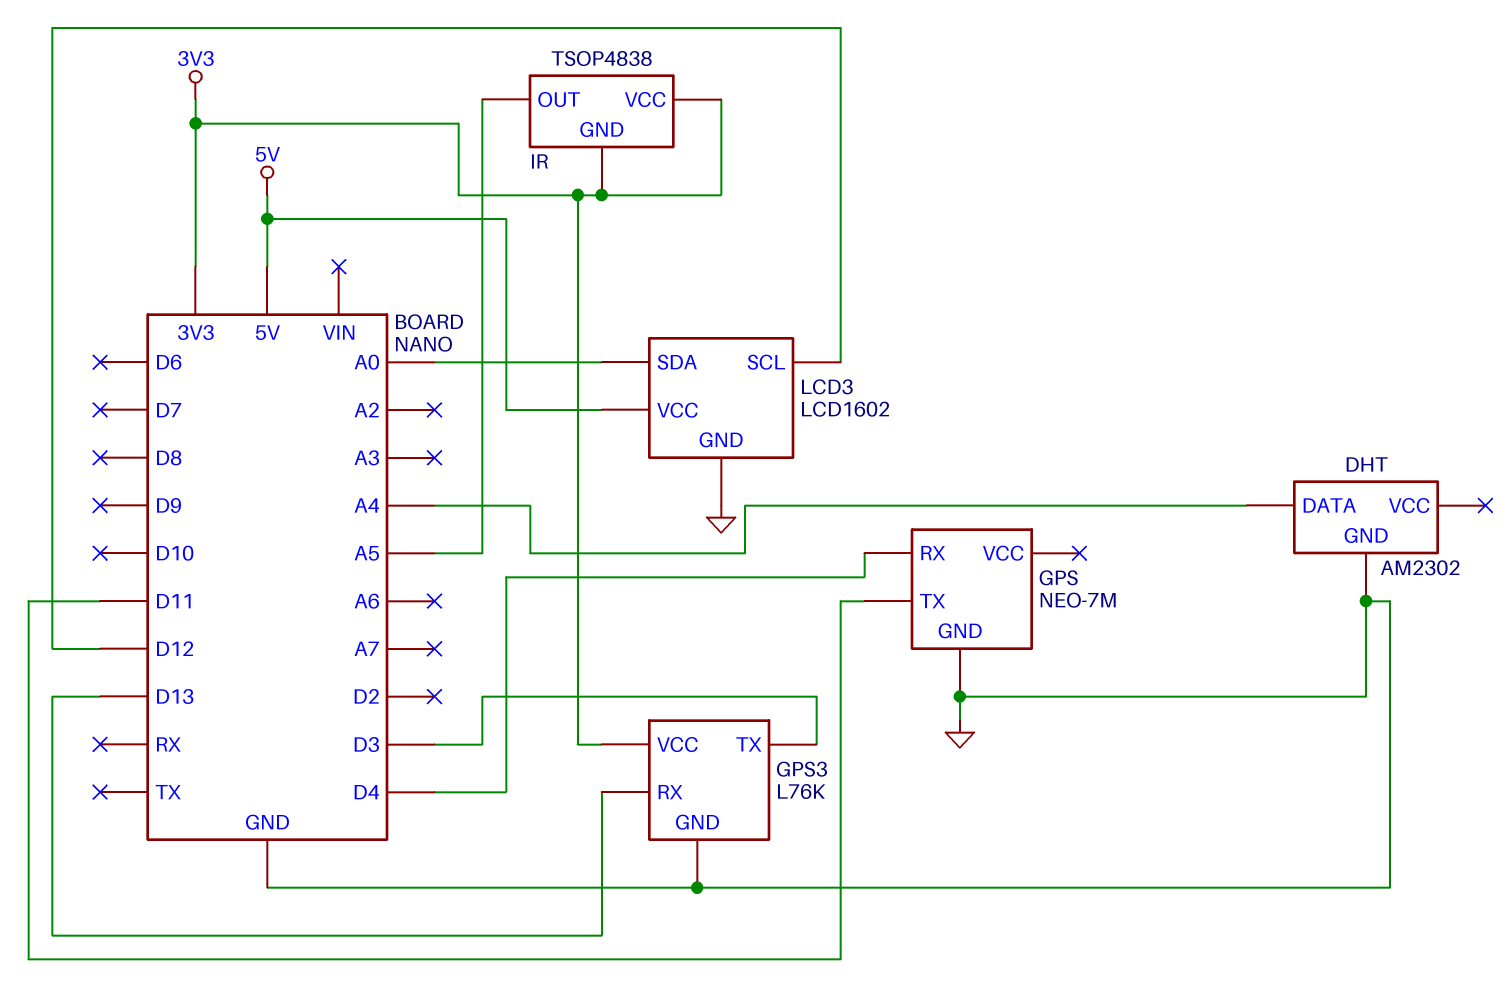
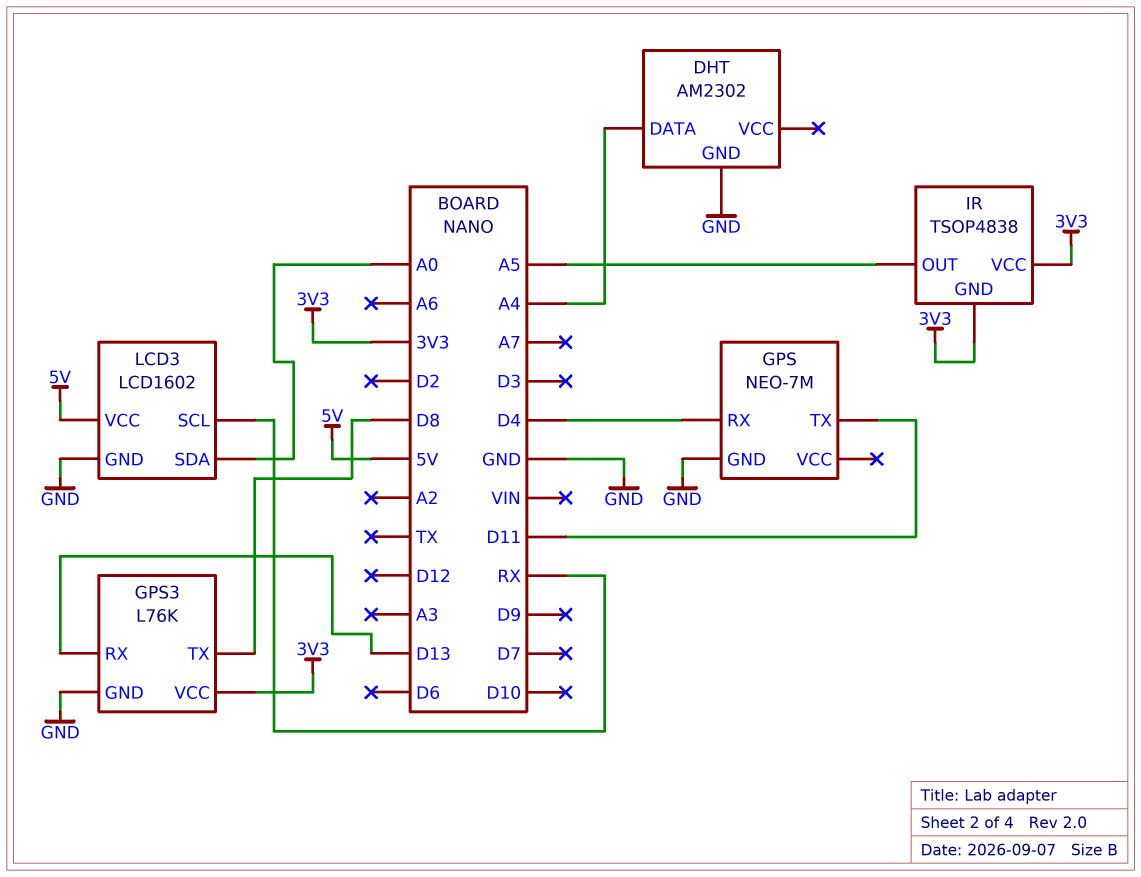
GPS3 pin TX: D3 -> D8
LCD3 pin SCL: D12 -> RX

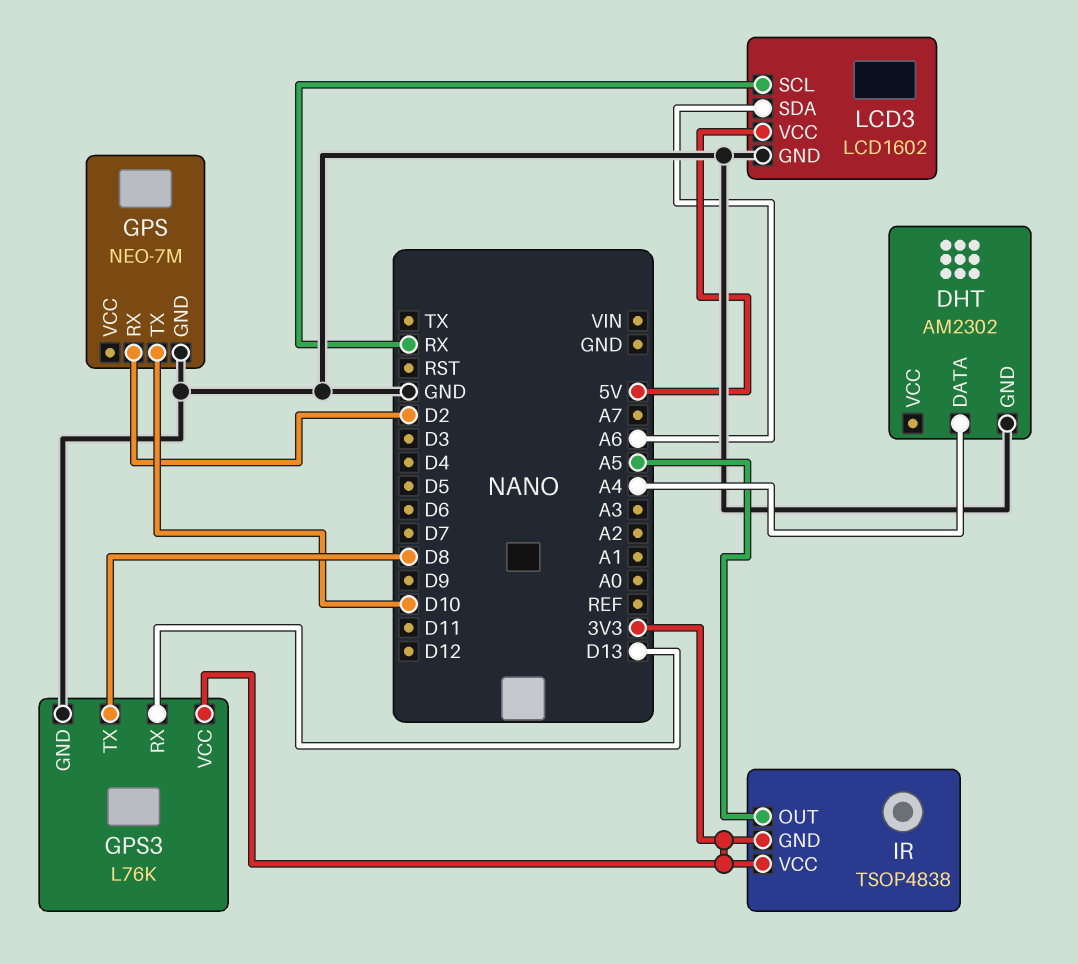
GPS pin RX: D4 -> D2
GPS pin TX: D11 -> D10
LCD3 pin SDA: A0 -> A6

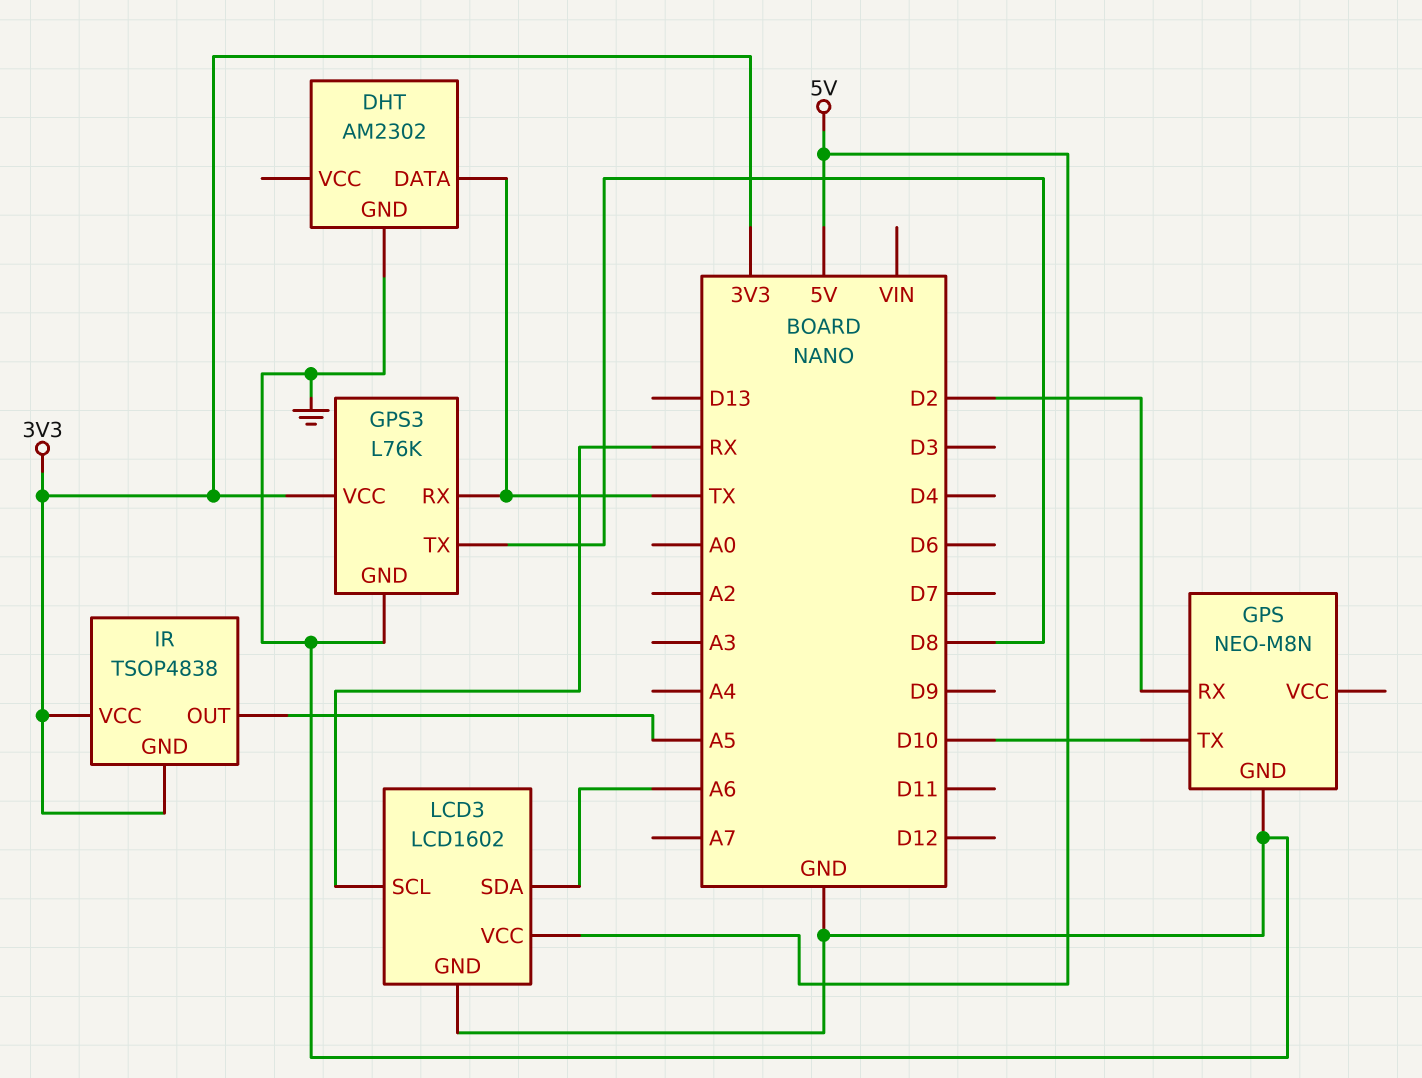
DHT pin DATA: A4 -> TX
GPS: NEO-7M -> NEO-M8N
GPS3 pin RX: D13 -> TX

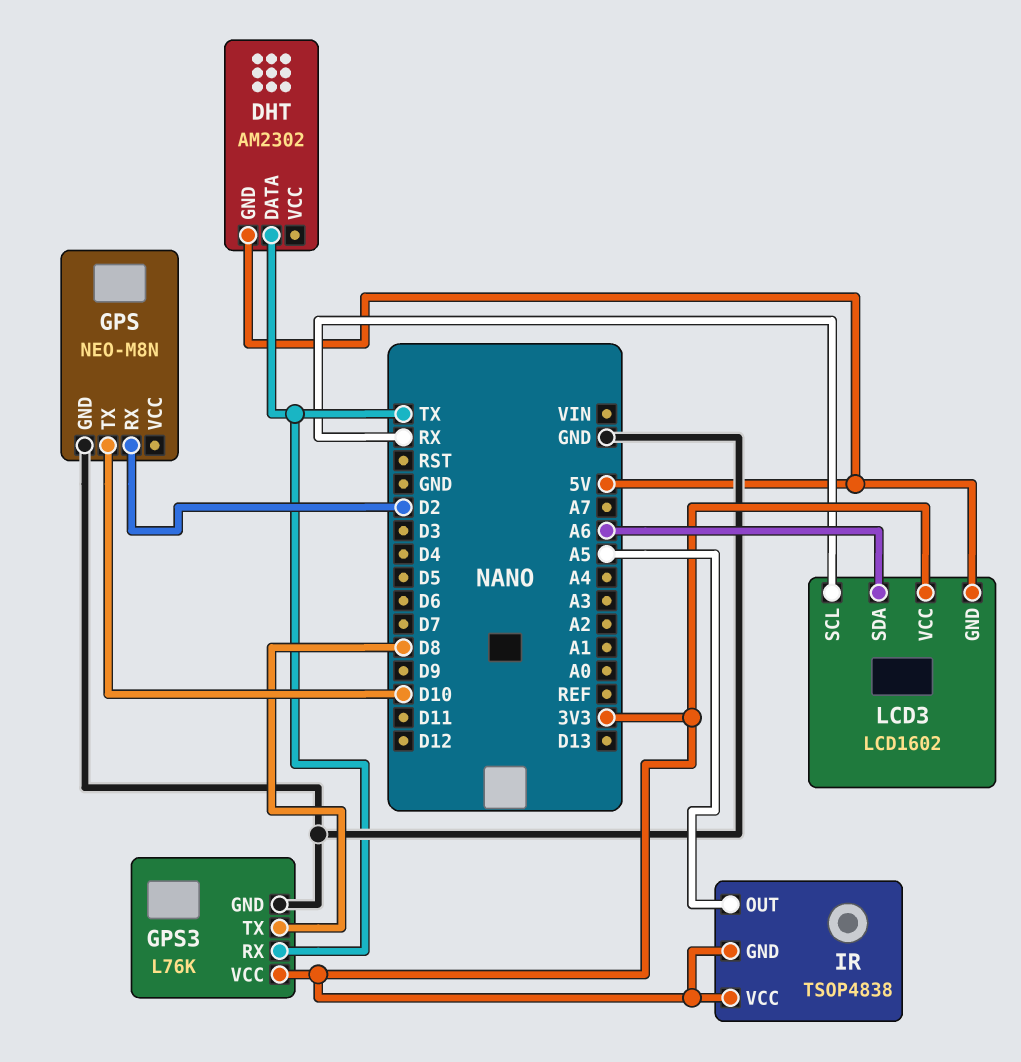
DHT pin GND: GND -> 5V
LCD3 pin GND: GND -> 5V
LCD3 pin VCC: 5V -> 3V3

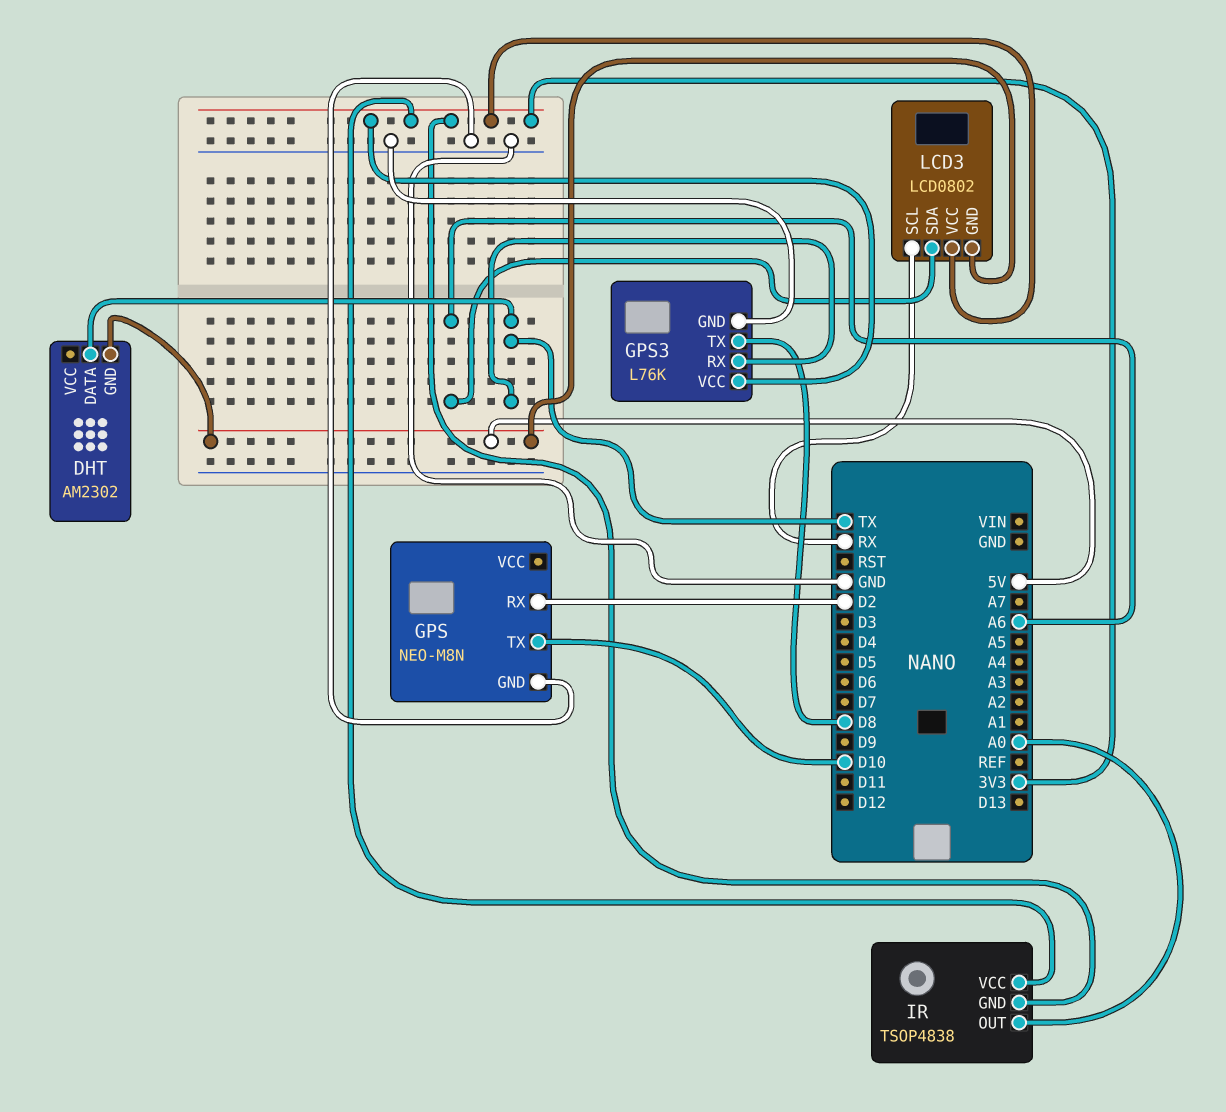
IR pin OUT: A5 -> A0
LCD3: LCD1602 -> LCD0802

